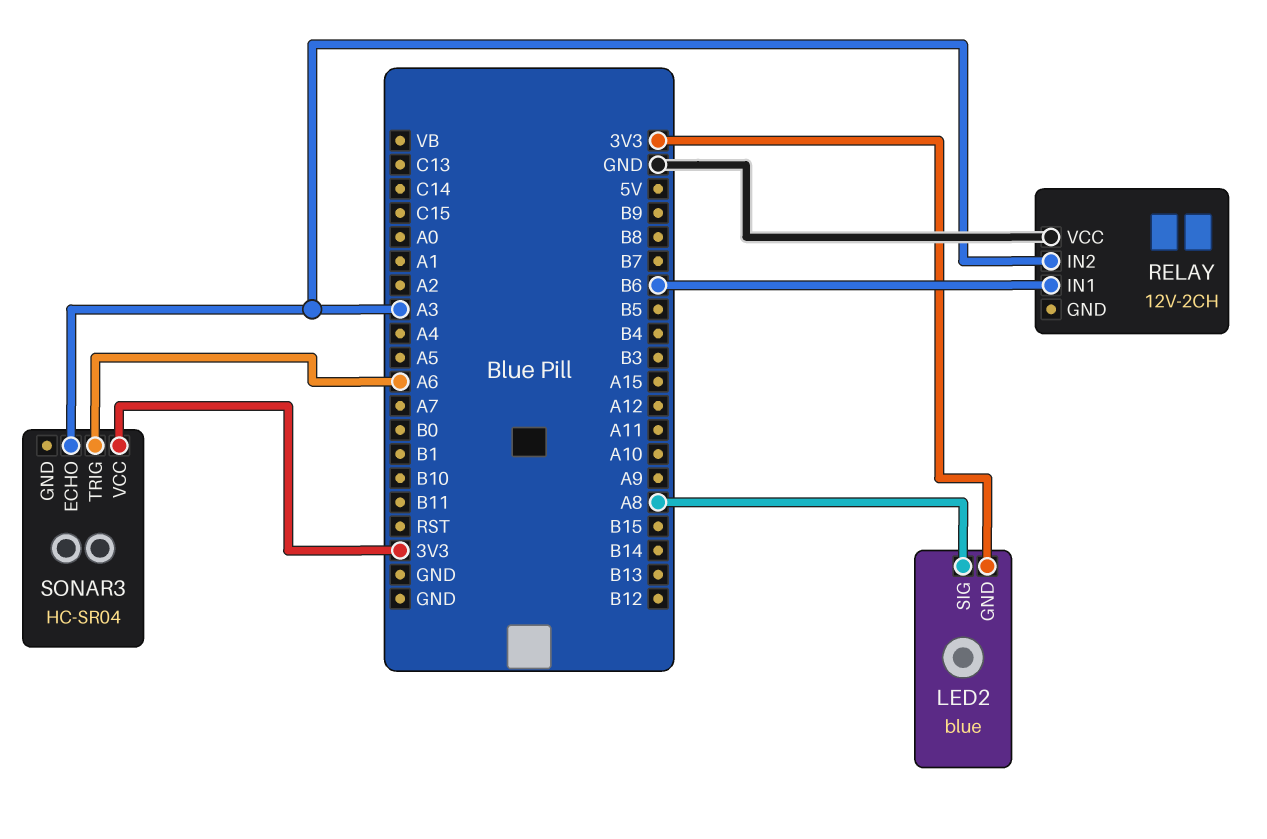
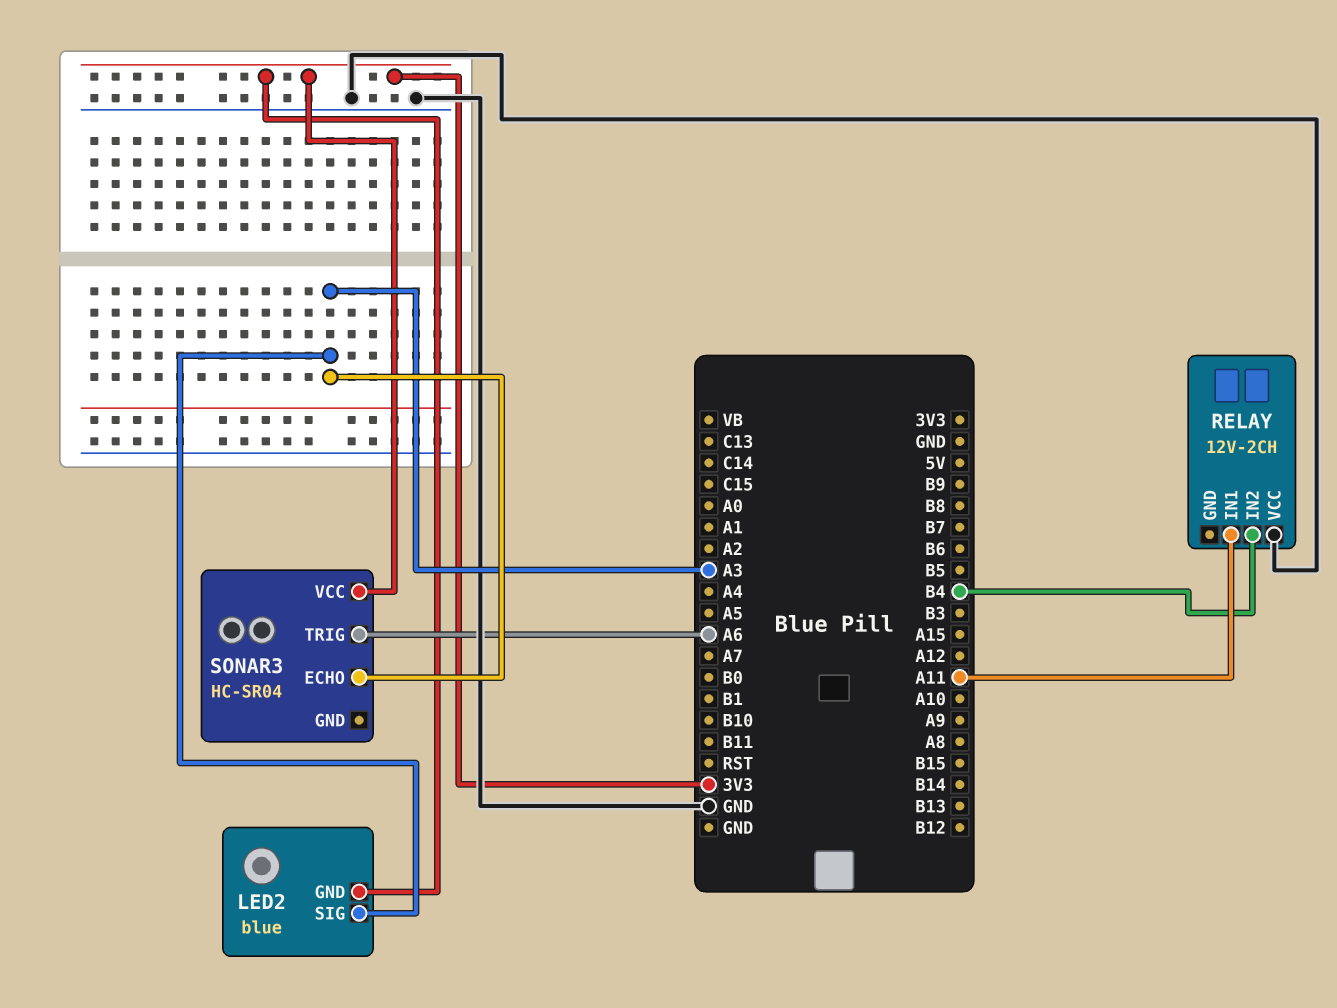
LED2 pin SIG: A8 -> A3
RELAY pin IN1: B6 -> A11
RELAY pin IN2: A3 -> B4

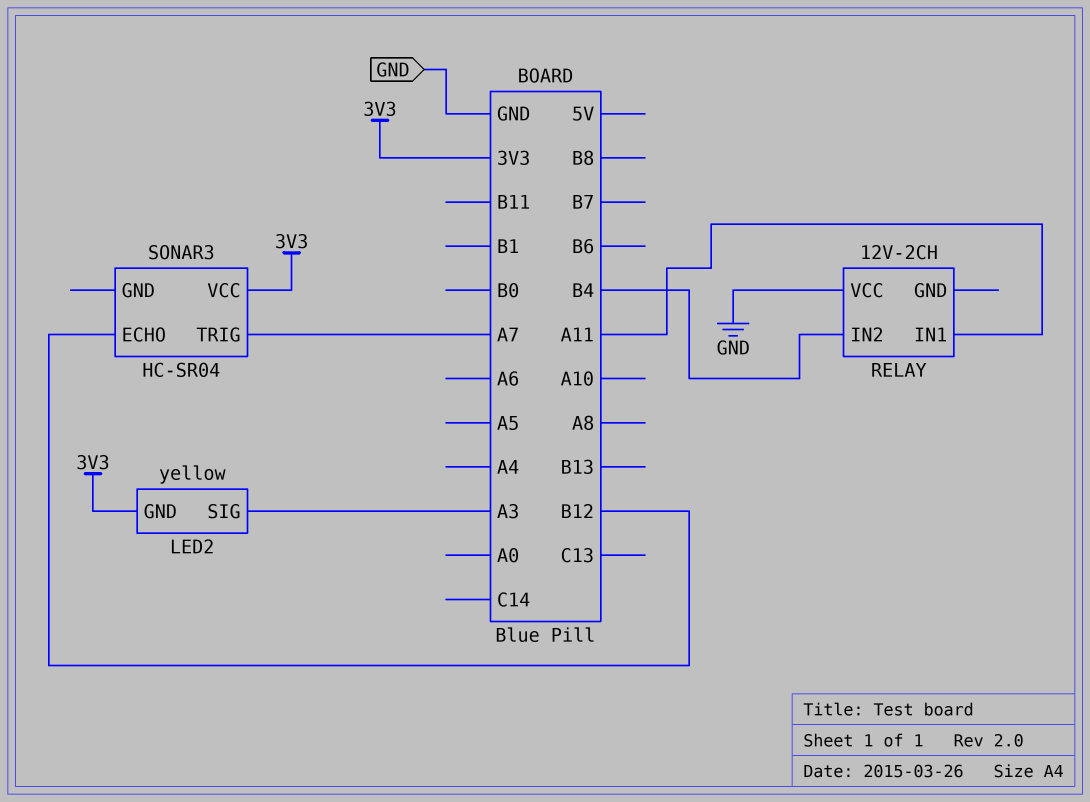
LED2: blue -> yellow
SONAR3 pin ECHO: A3 -> B12
SONAR3 pin TRIG: A6 -> A7

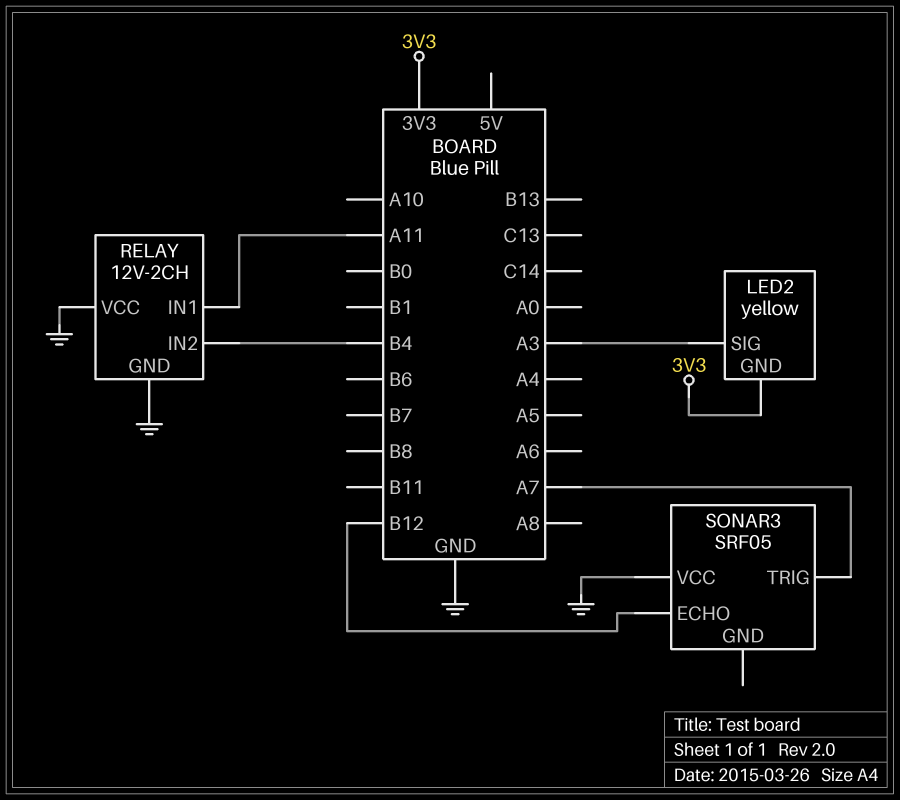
RELAY pin GND: none -> GND
SONAR3: HC-SR04 -> SRF05
SONAR3 pin VCC: 3V3 -> GND

